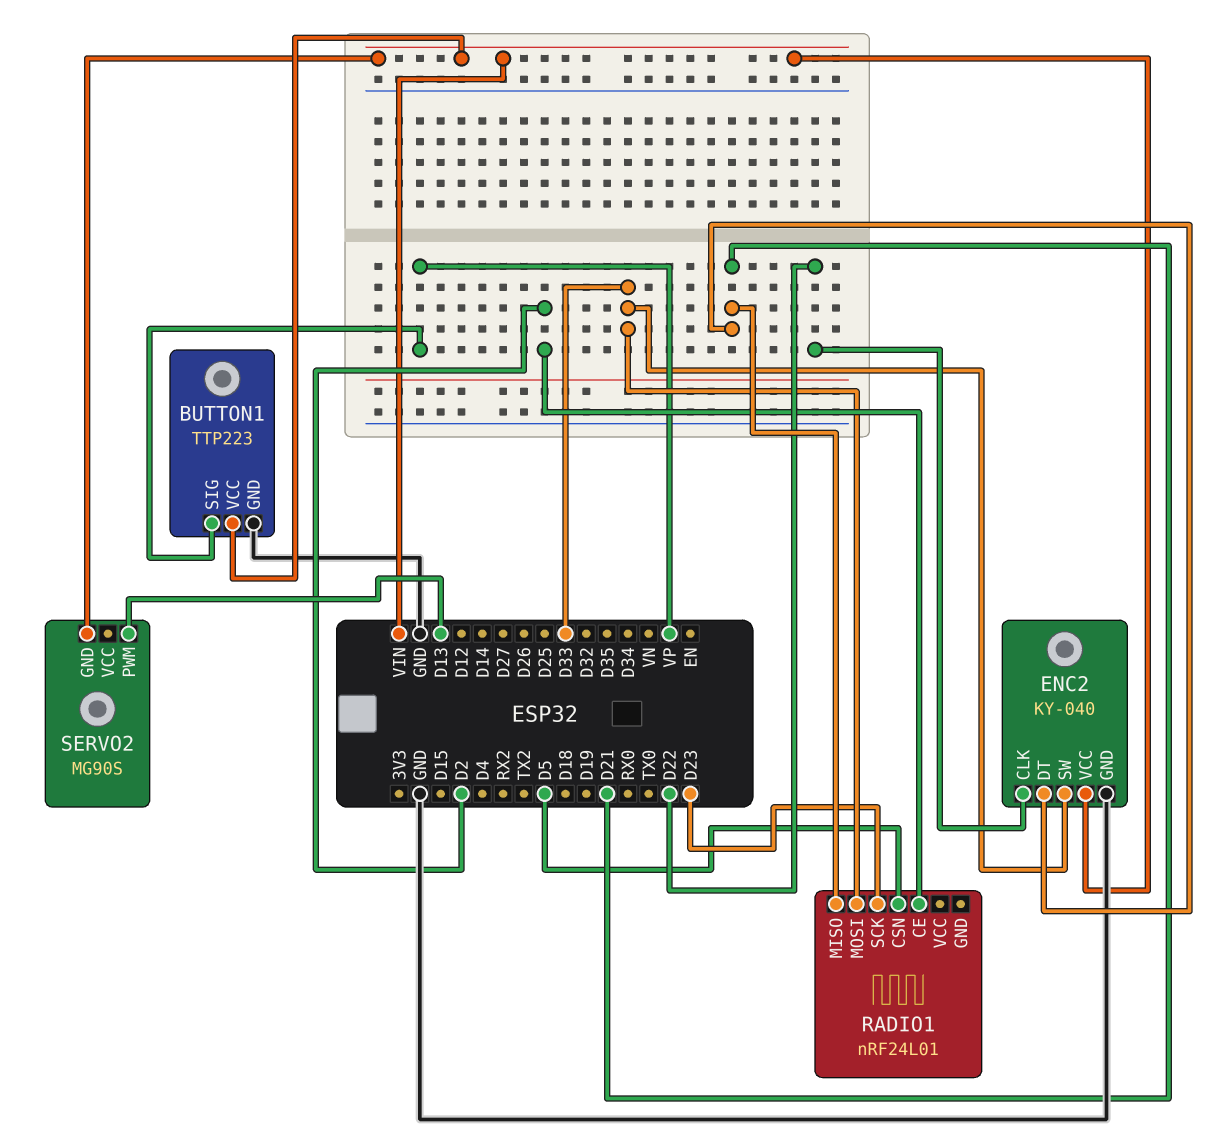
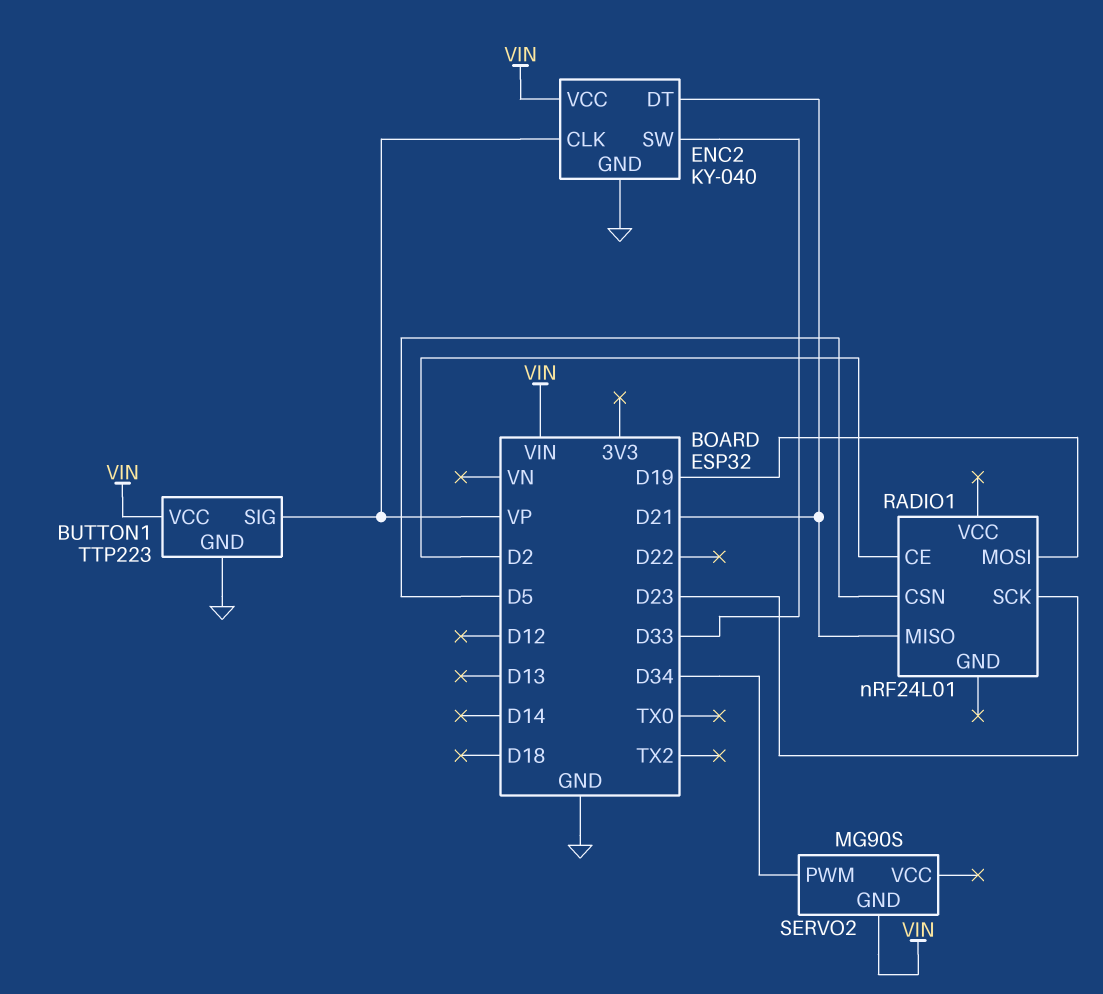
ENC2 pin CLK: D22 -> VP
RADIO1 pin MOSI: D33 -> D19
SERVO2 pin PWM: D13 -> D34

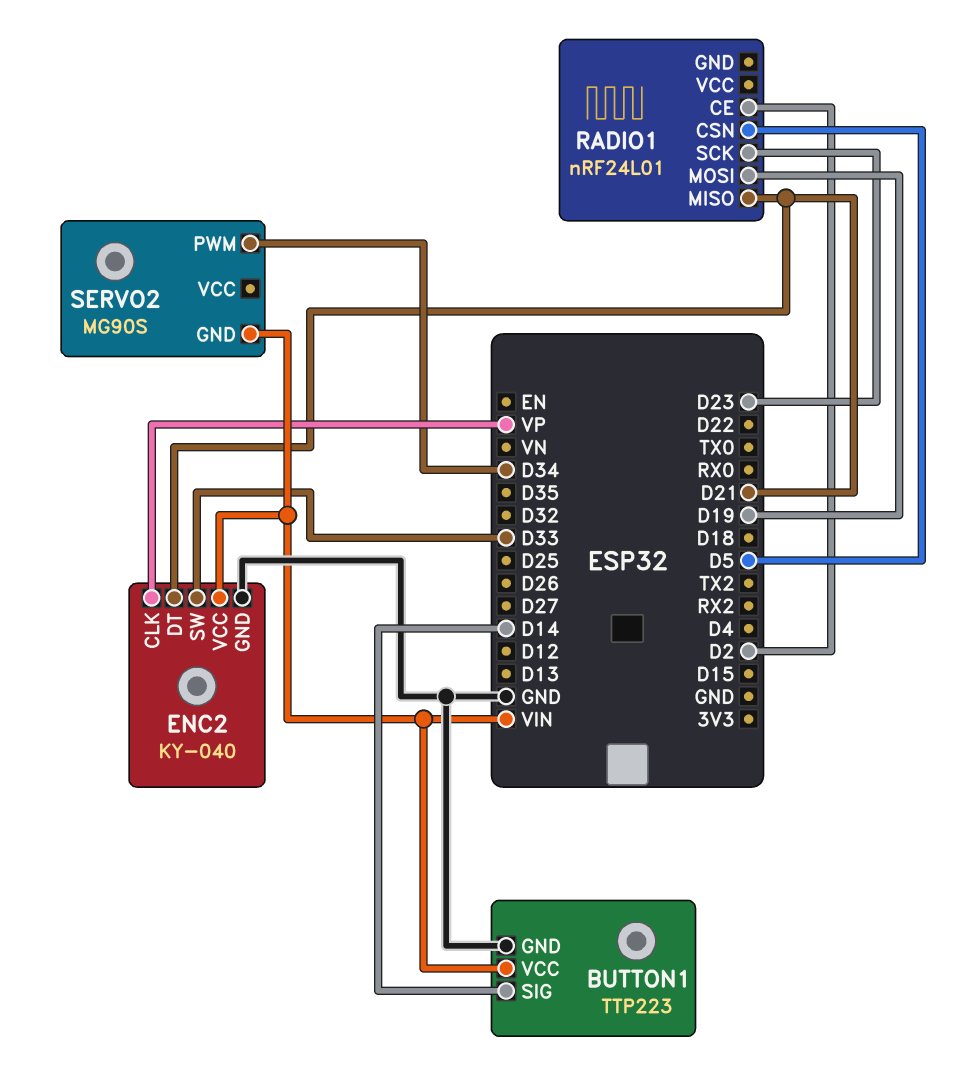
BUTTON1 pin SIG: VP -> D14

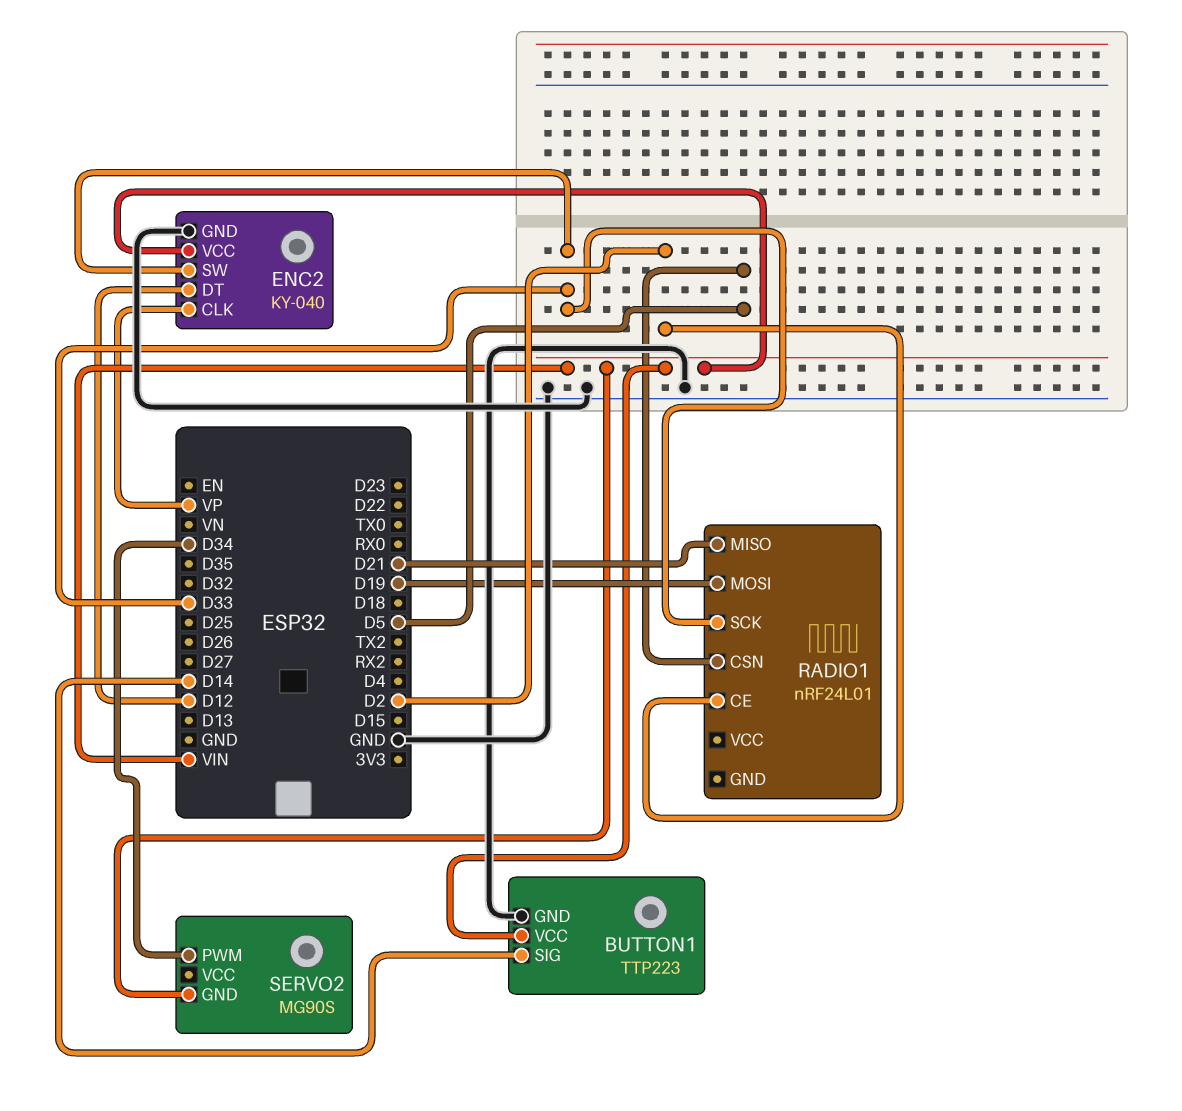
ENC2 pin DT: D21 -> D12
RADIO1 pin SCK: D23 -> D33

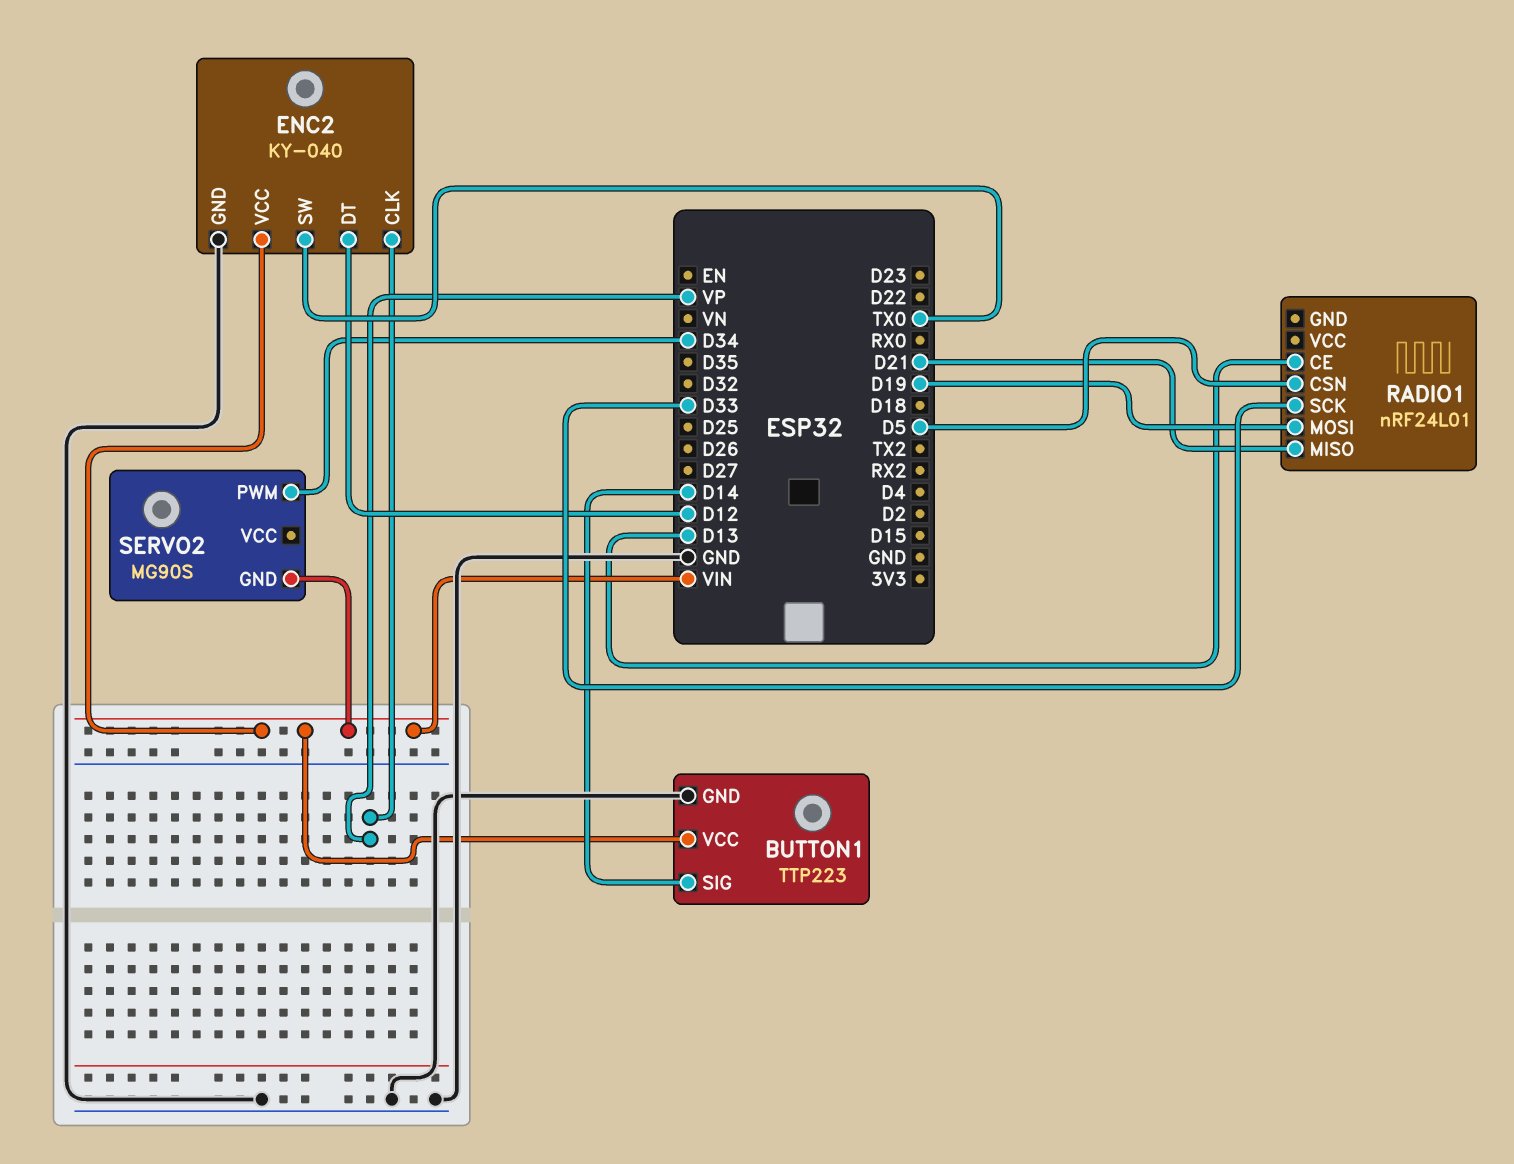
ENC2 pin SW: D33 -> TX0
RADIO1 pin CE: D2 -> D13

